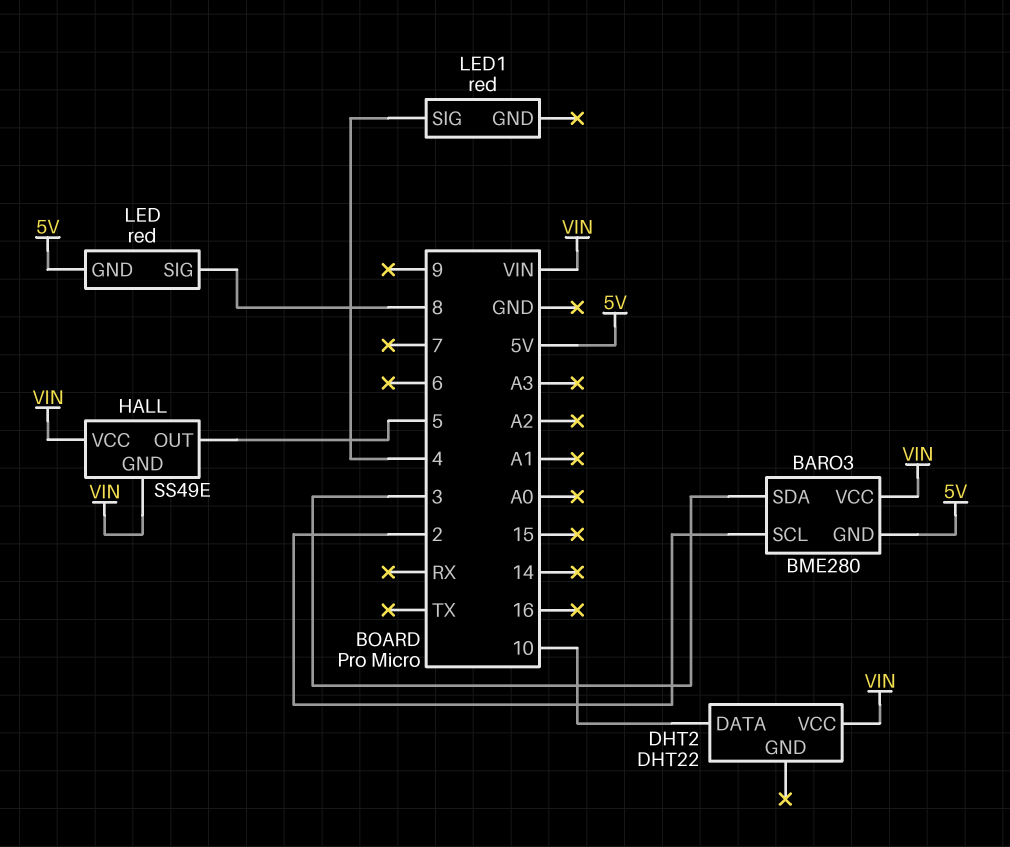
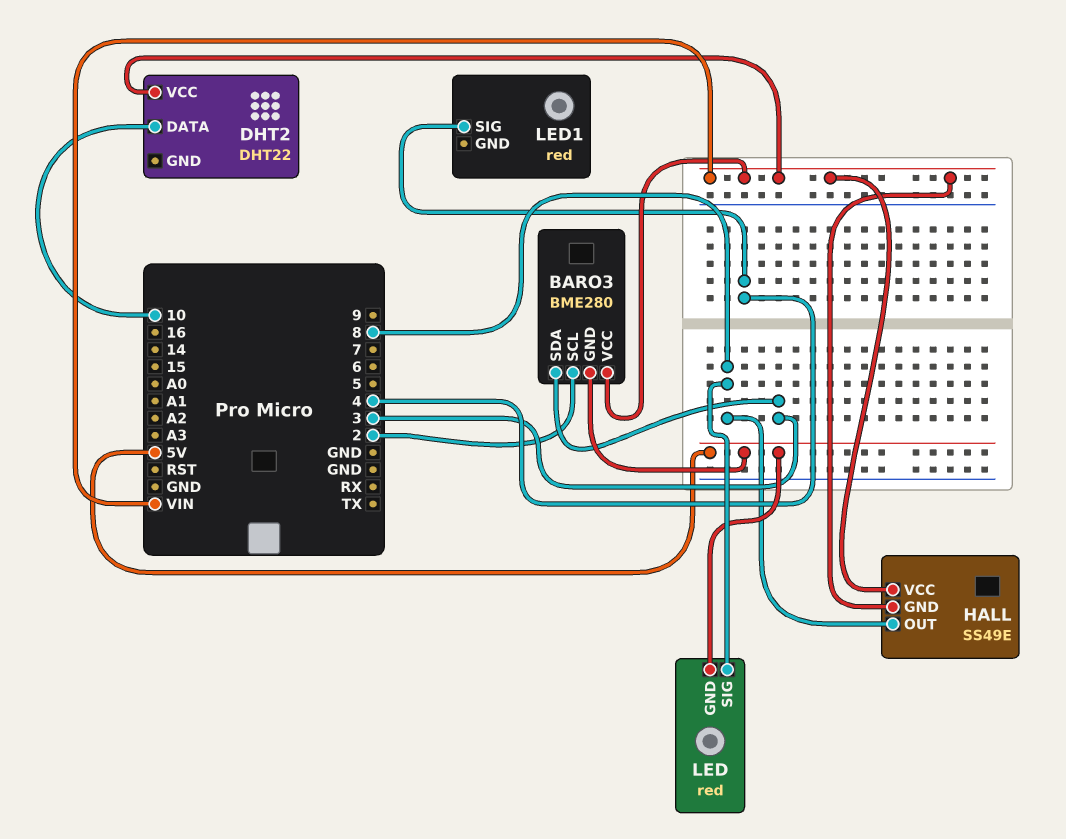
HALL pin OUT: 5 -> 8

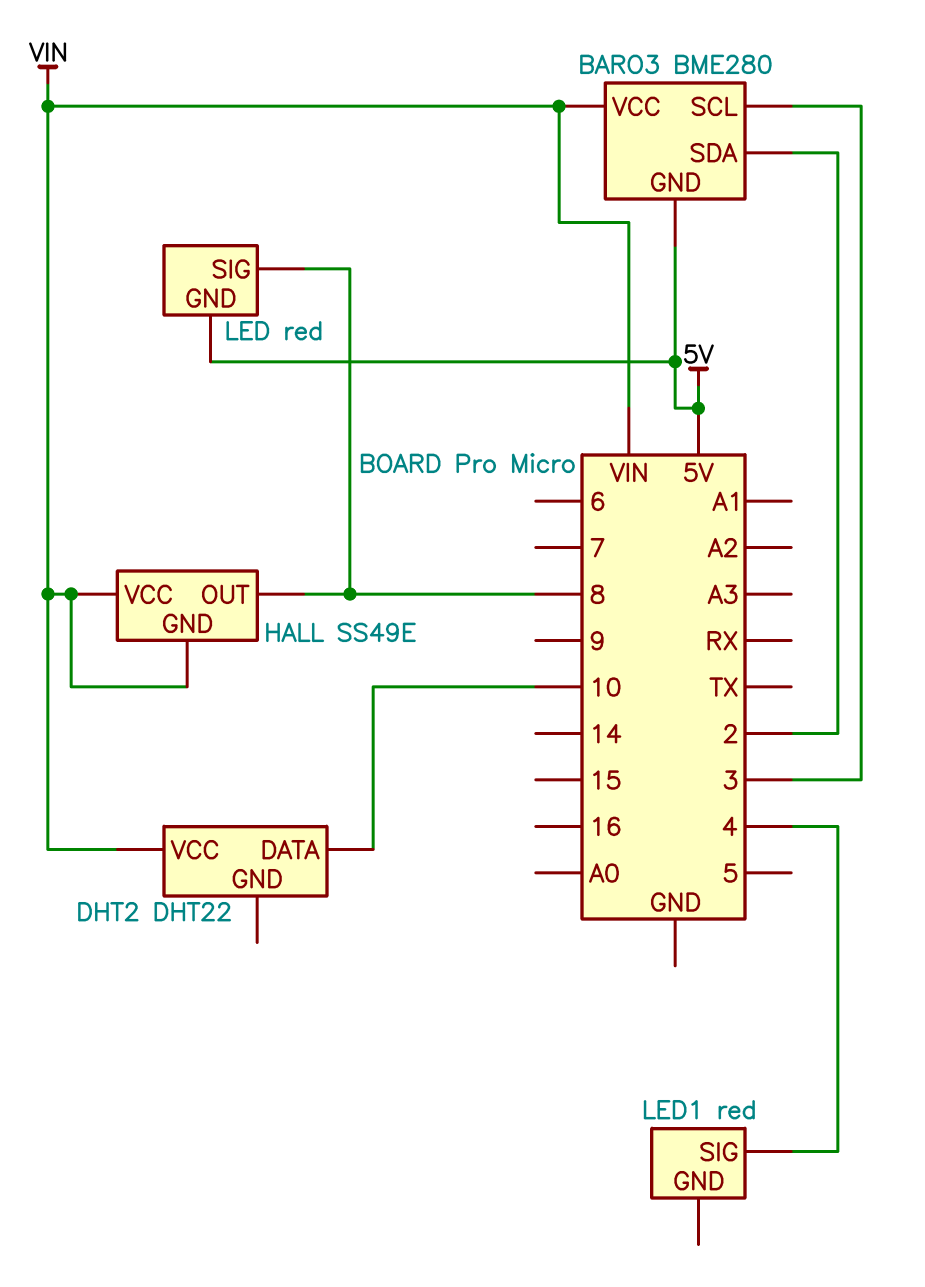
BARO3 pin SCL: 2 -> 3
BARO3 pin SDA: 3 -> 2

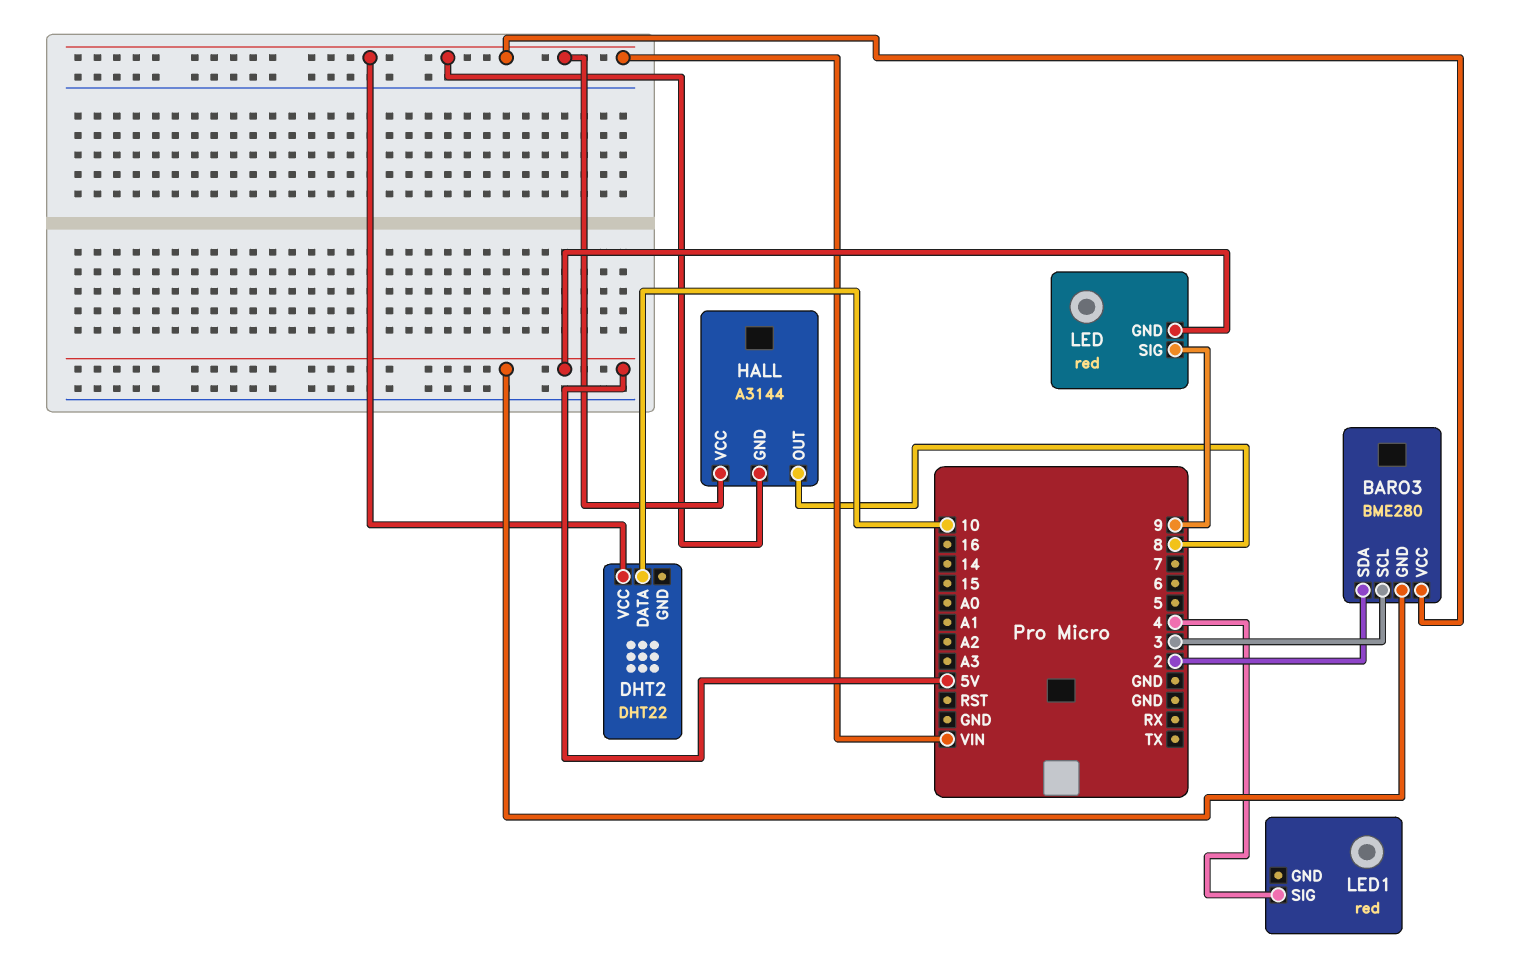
HALL: SS49E -> A3144
LED pin SIG: 8 -> 9

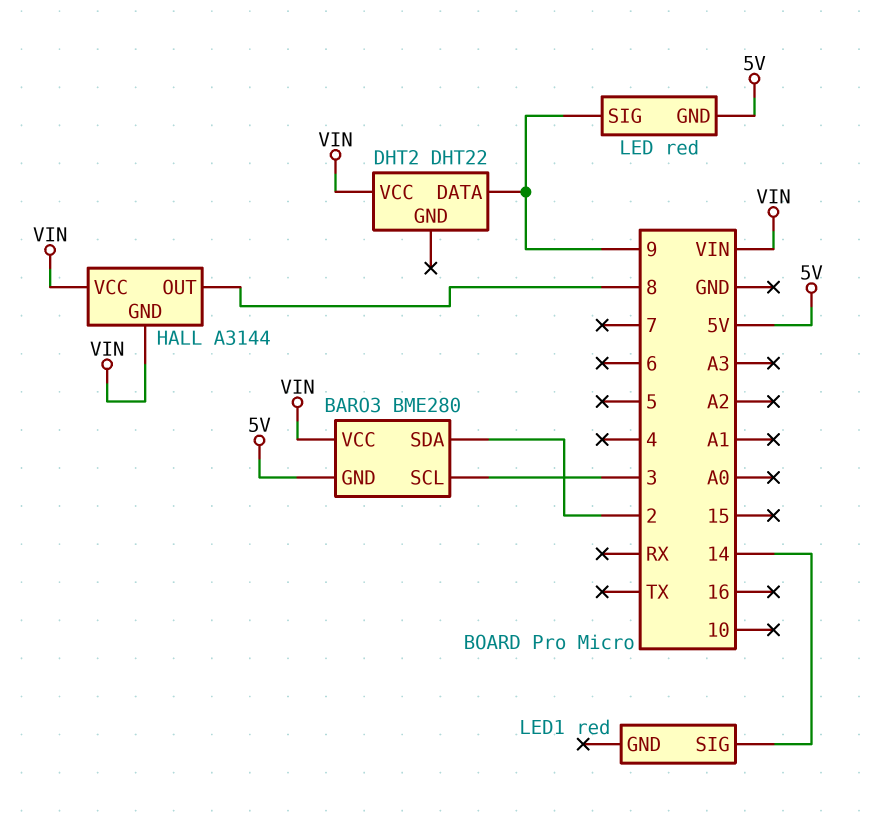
DHT2 pin DATA: 10 -> 9
LED1 pin SIG: 4 -> 14

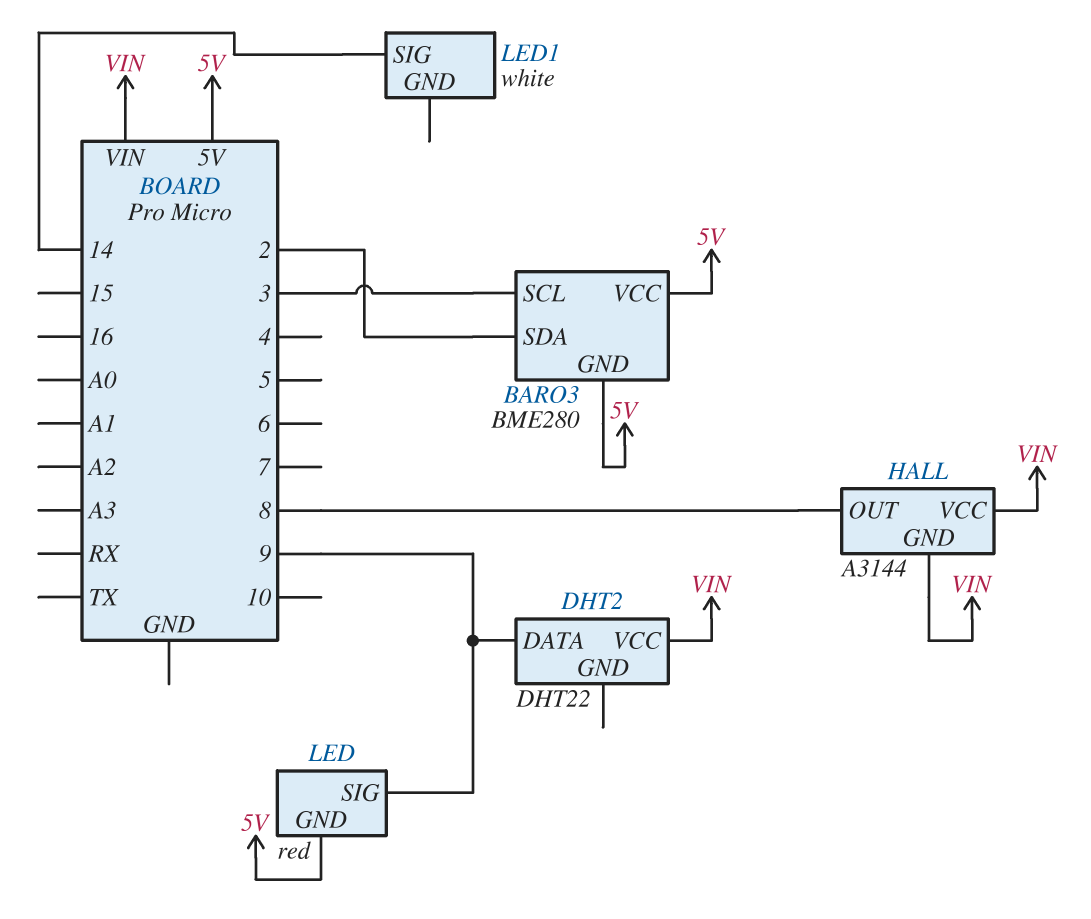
BARO3 pin VCC: VIN -> 5V
LED1: red -> white

